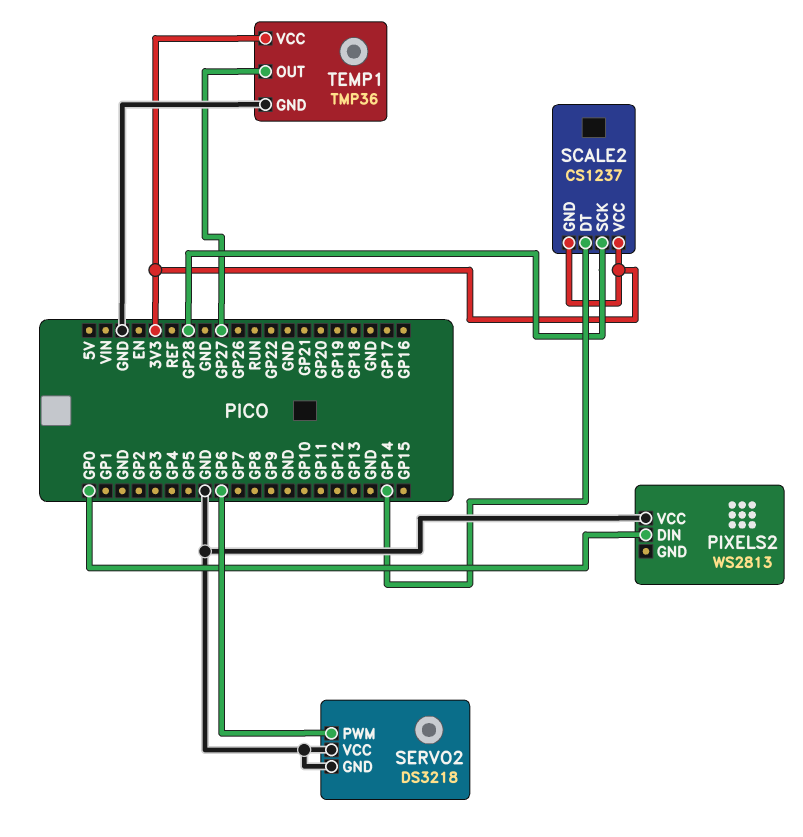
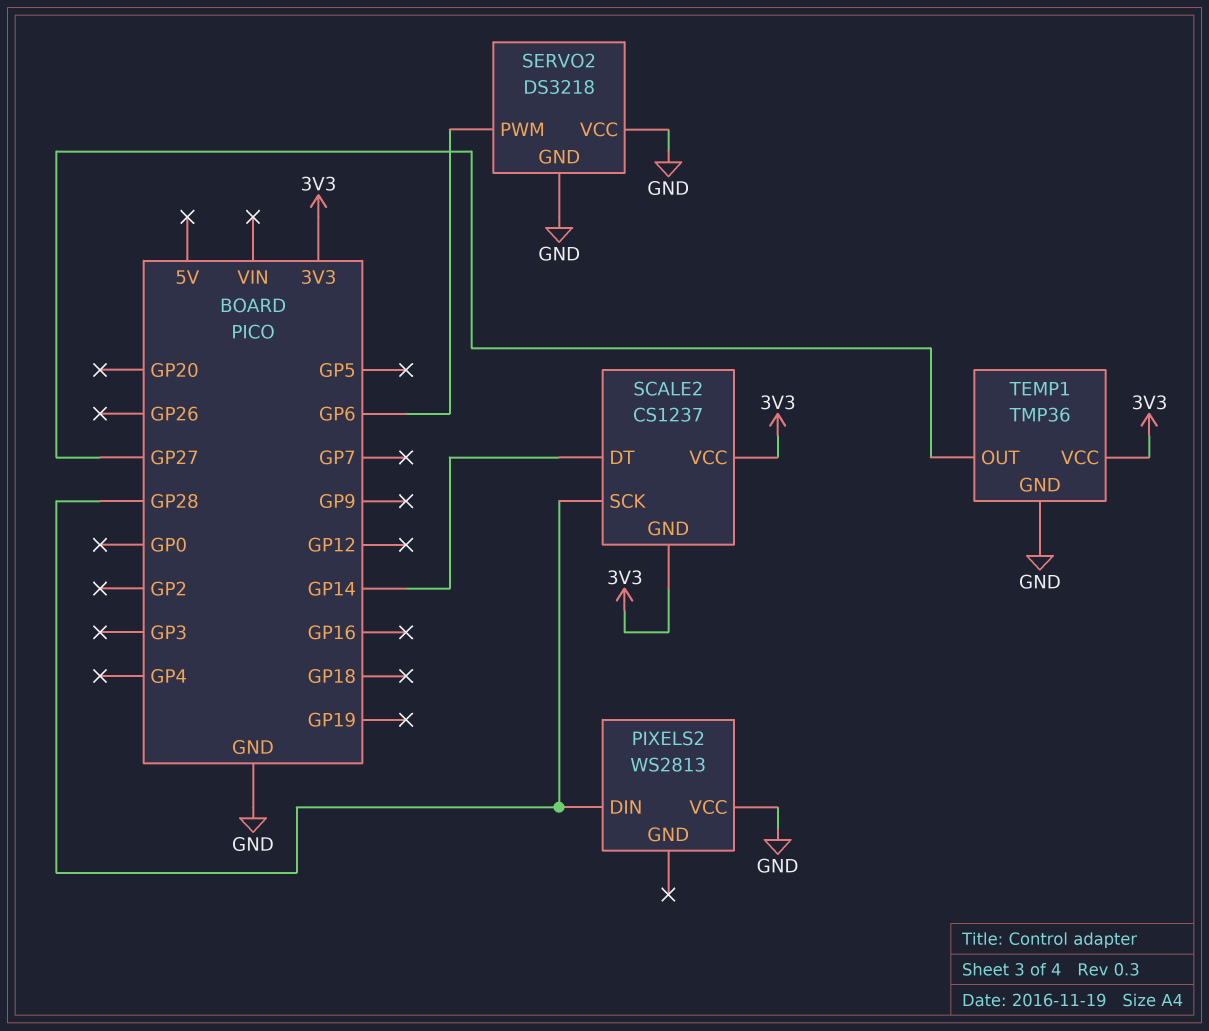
PIXELS2 pin DIN: GP0 -> GP28

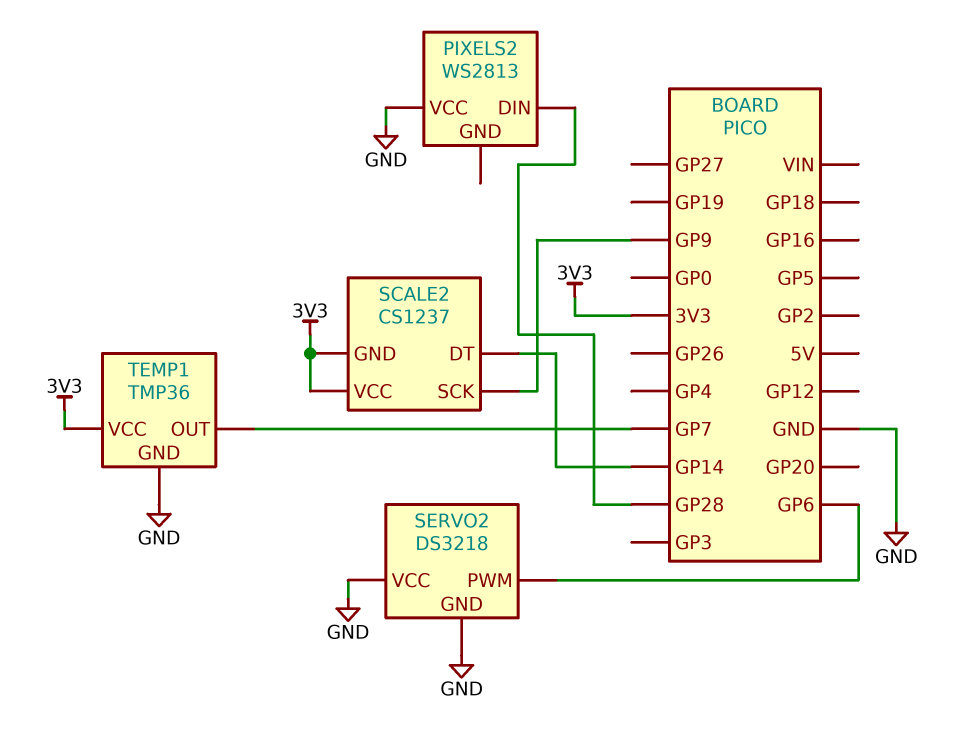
SCALE2 pin SCK: GP28 -> GP9
TEMP1 pin OUT: GP27 -> GP7

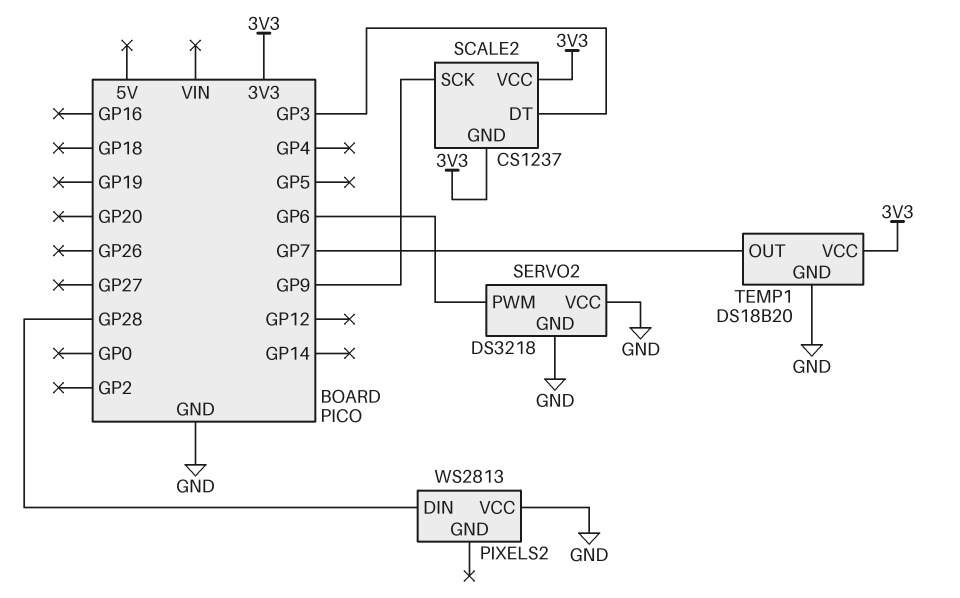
SCALE2 pin DT: GP14 -> GP3
TEMP1: TMP36 -> DS18B20

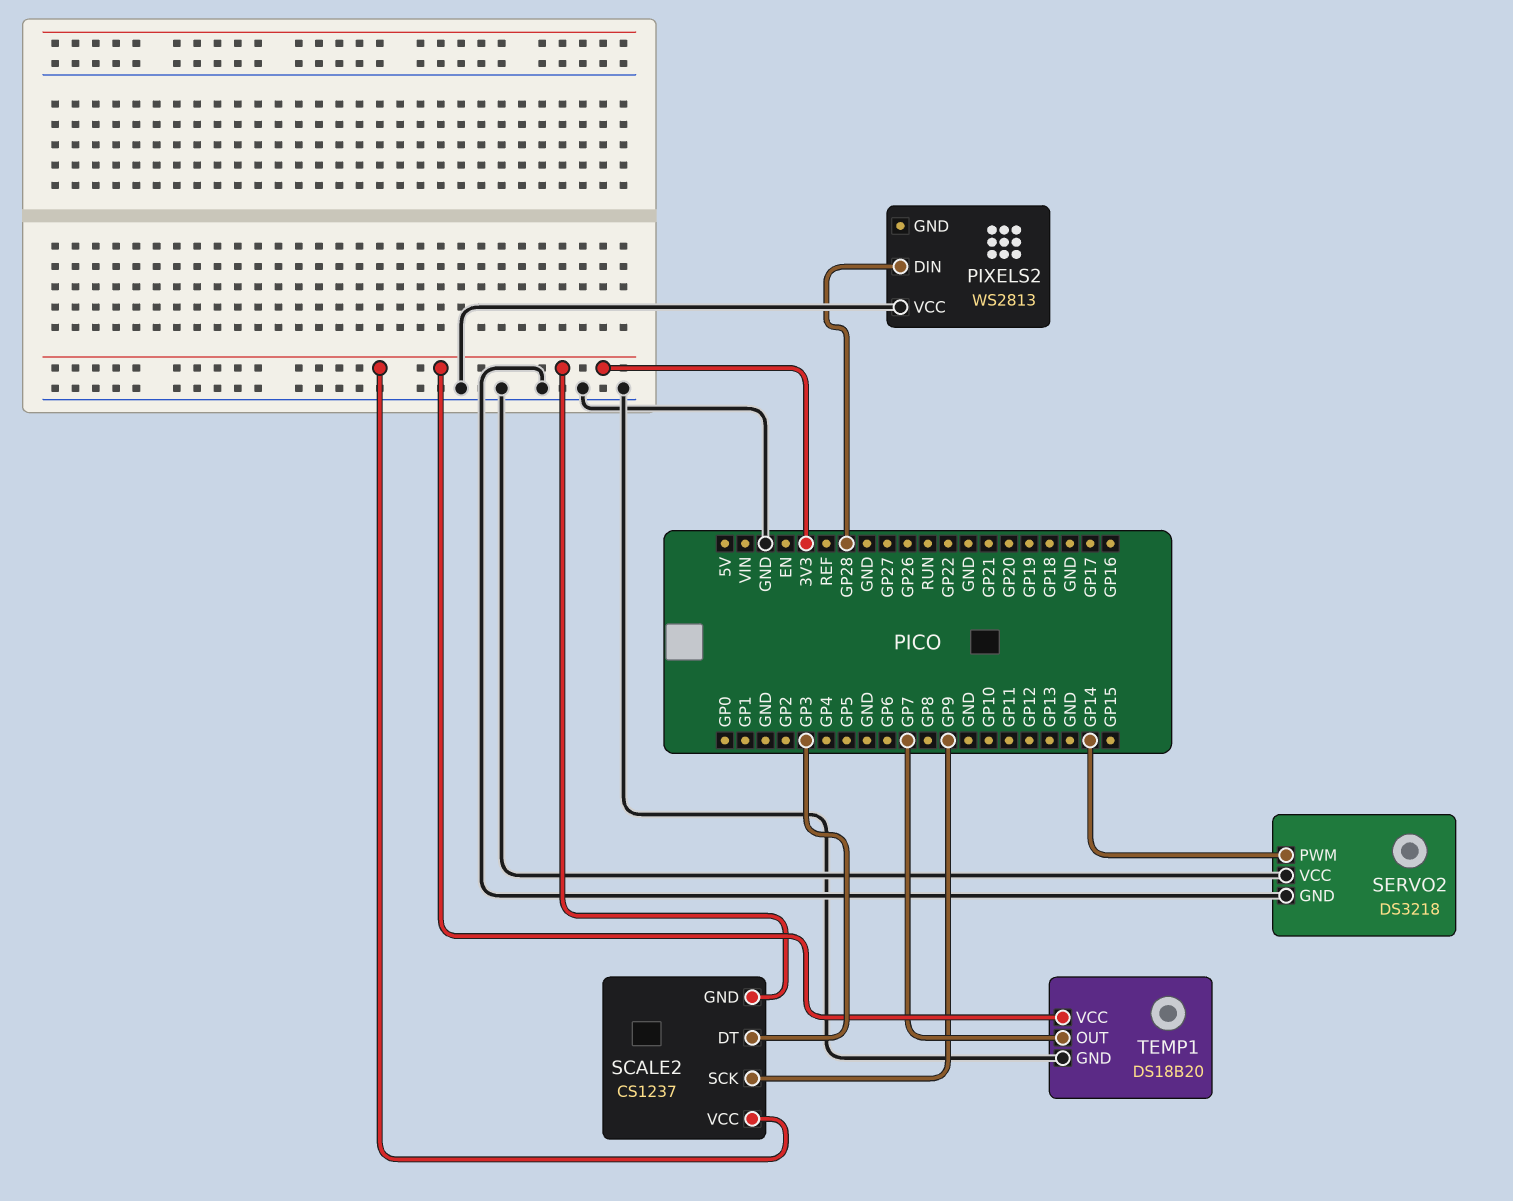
SERVO2 pin PWM: GP6 -> GP14

